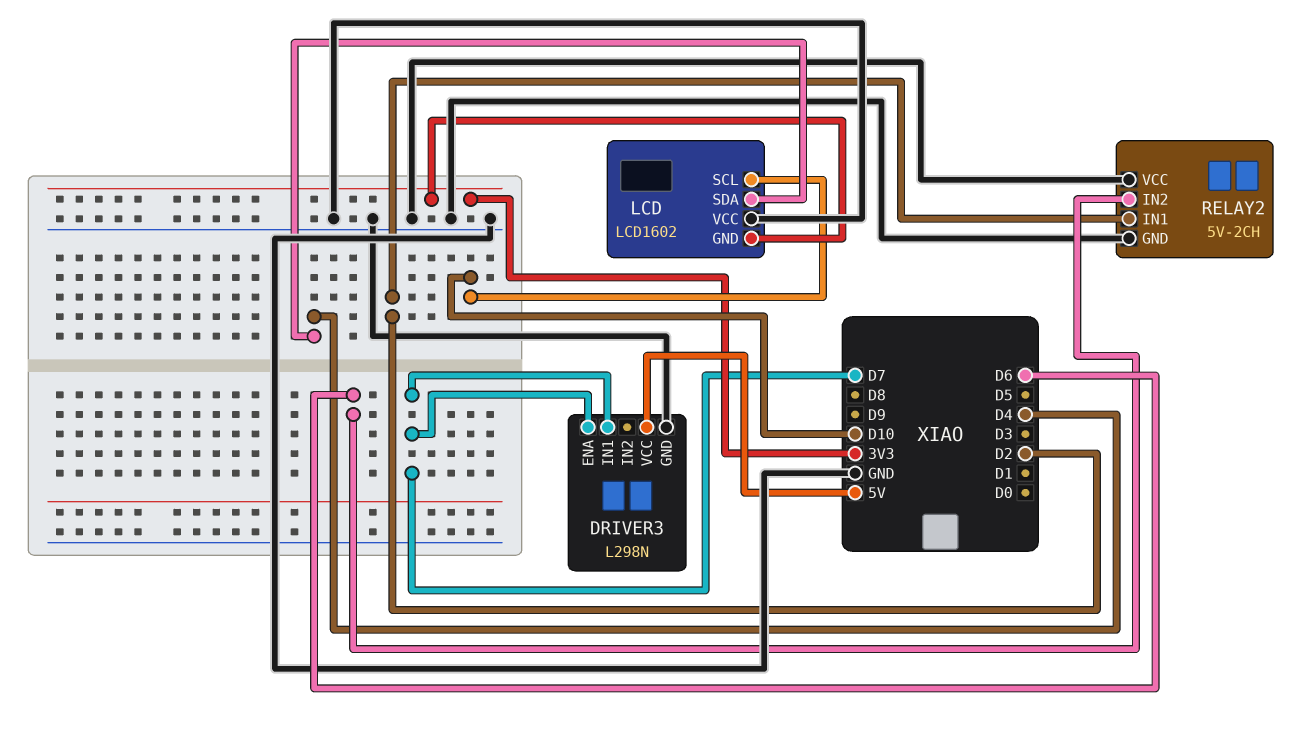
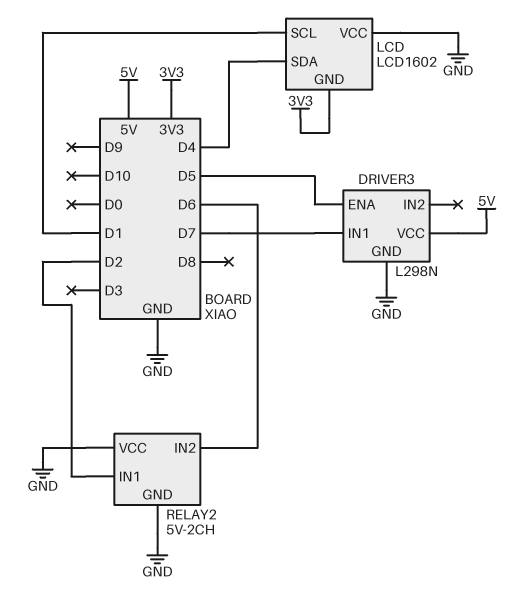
DRIVER3 pin ENA: D7 -> D5
LCD pin SCL: D10 -> D1

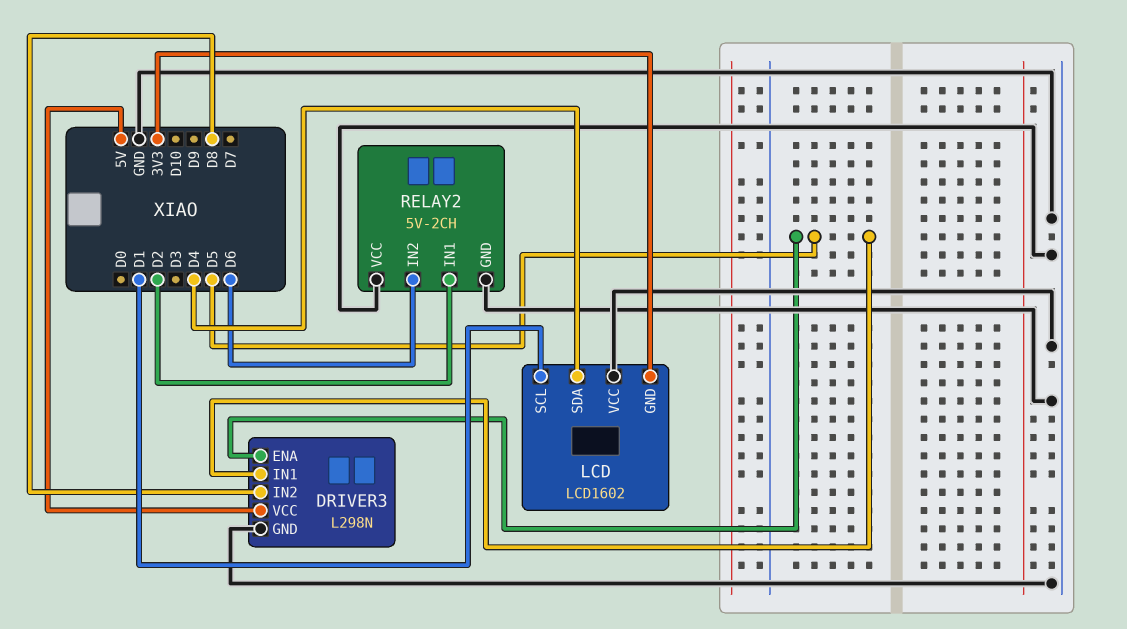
DRIVER3 pin IN1: D7 -> D5
DRIVER3 pin IN2: none -> D8

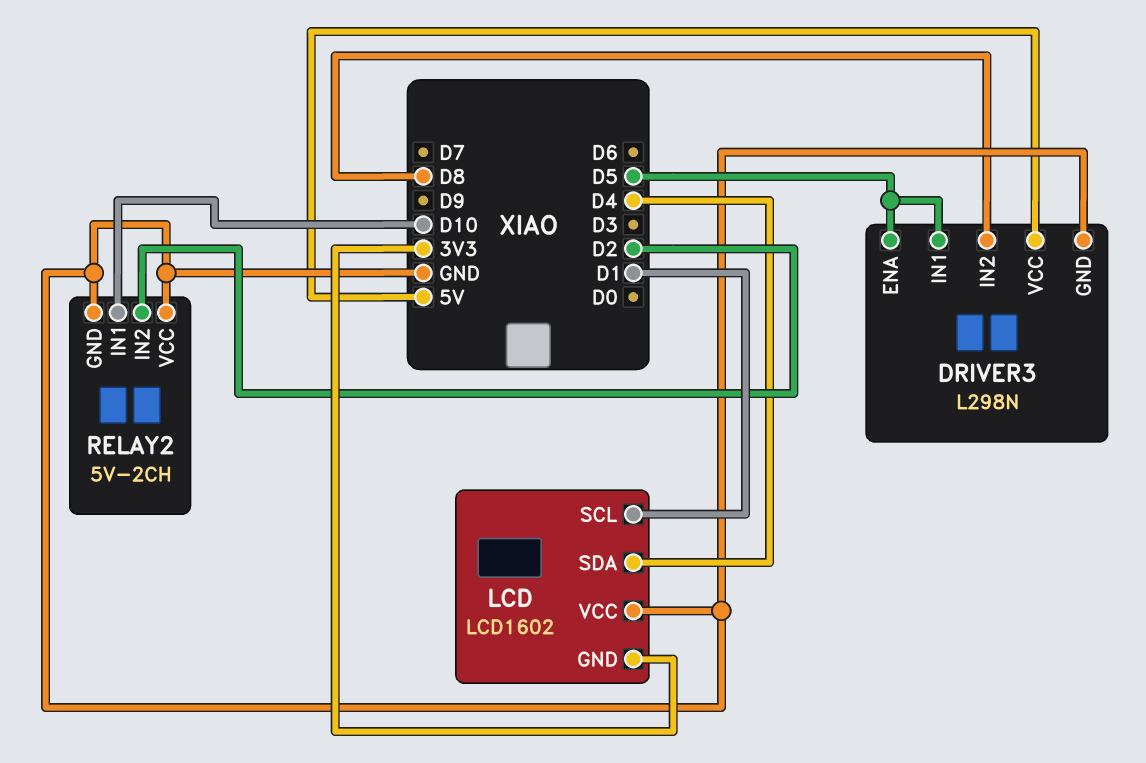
RELAY2 pin IN1: D2 -> D10
RELAY2 pin IN2: D6 -> D2

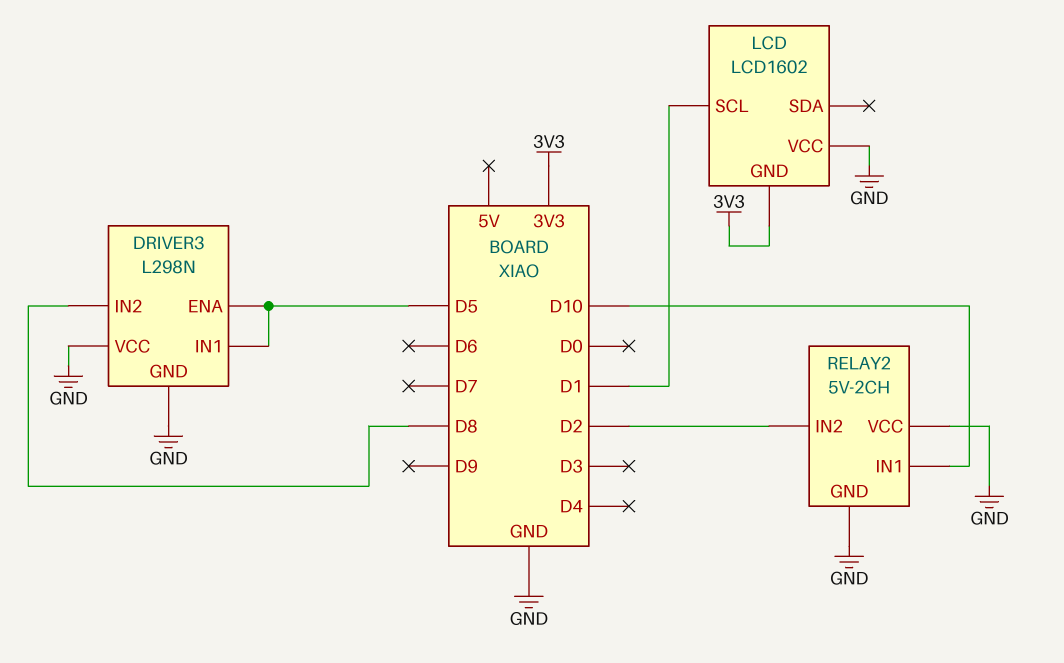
DRIVER3 pin VCC: 5V -> GND
LCD pin SDA: D4 -> none

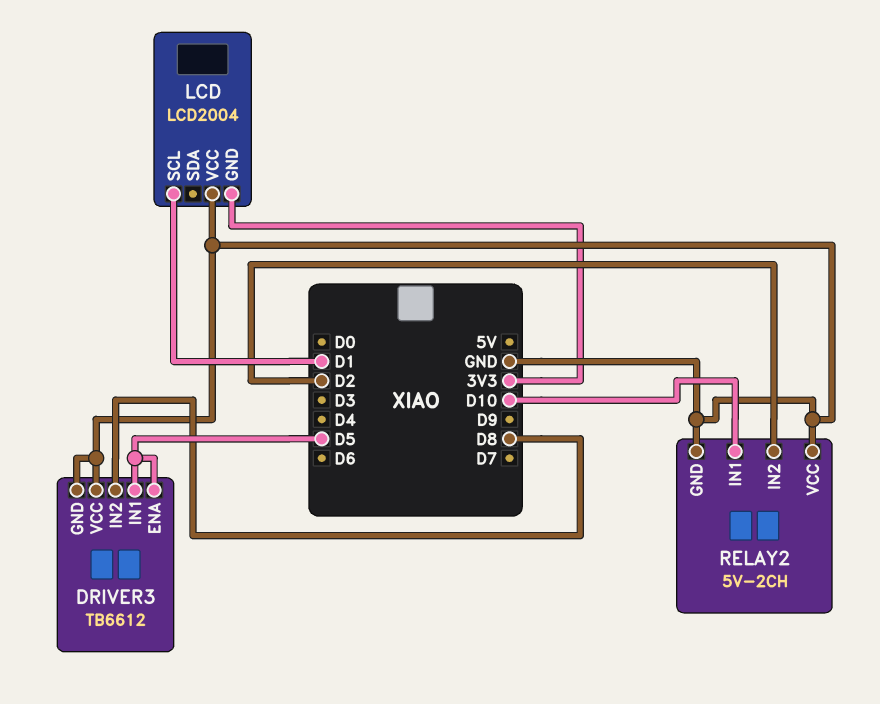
DRIVER3: L298N -> TB6612
LCD: LCD1602 -> LCD2004

